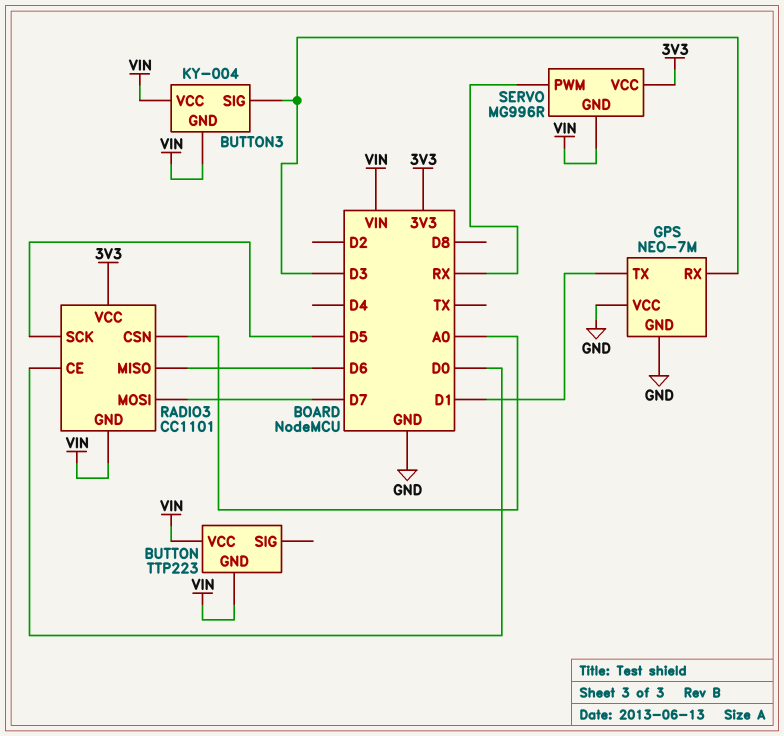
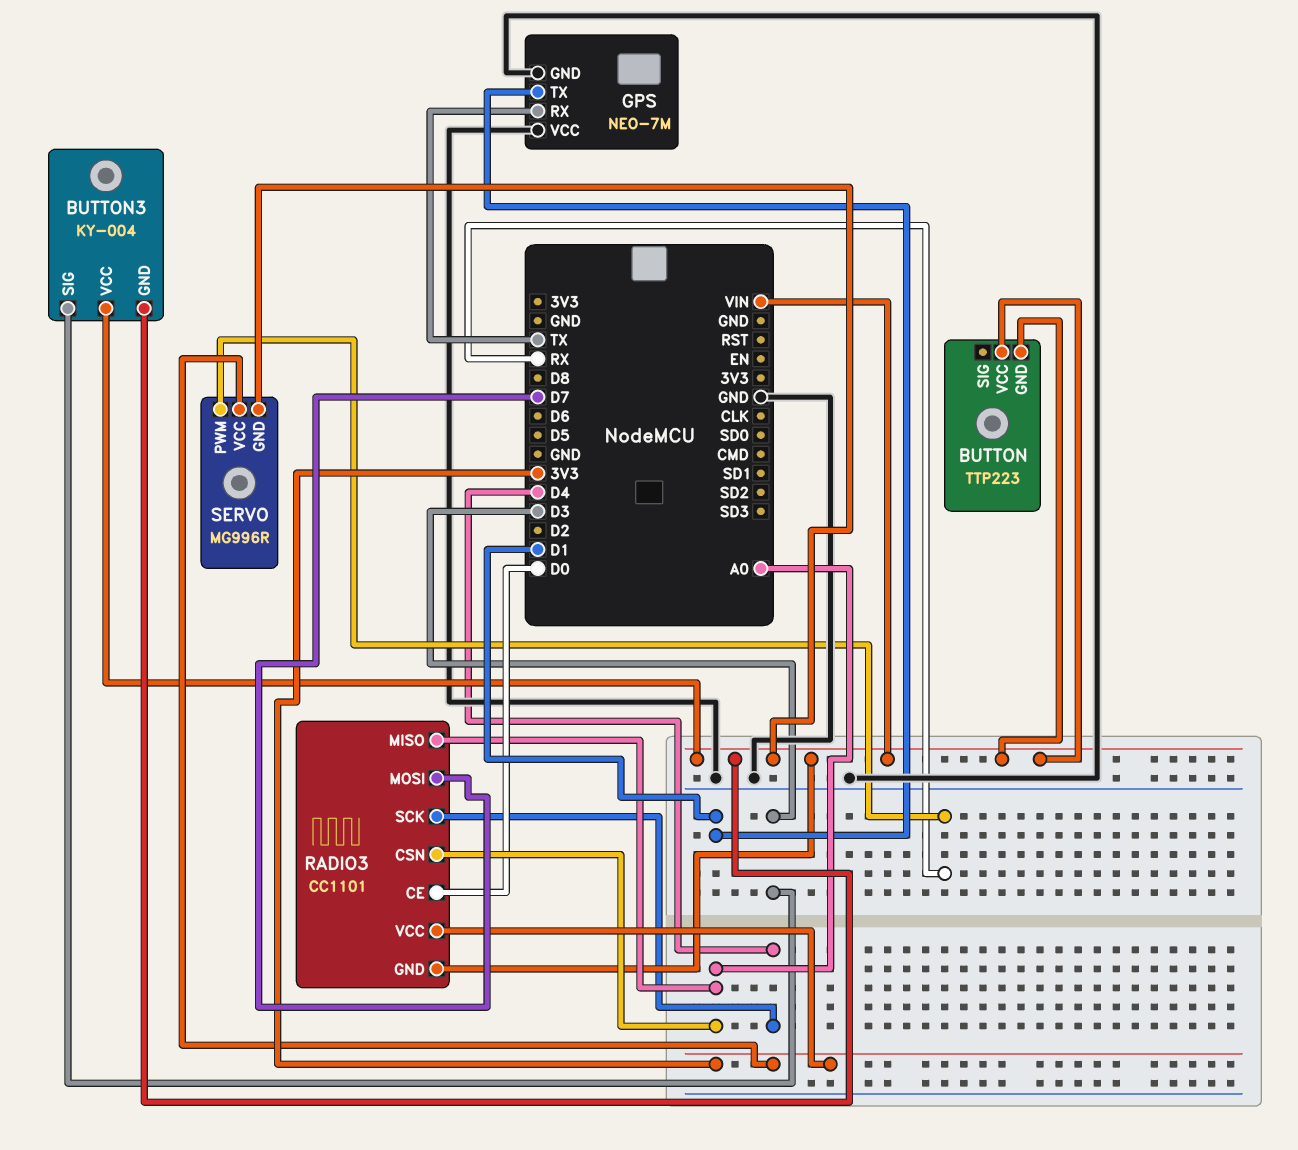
GPS pin RX: D3 -> TX
RADIO3 pin MISO: D6 -> A0
RADIO3 pin SCK: D5 -> D4

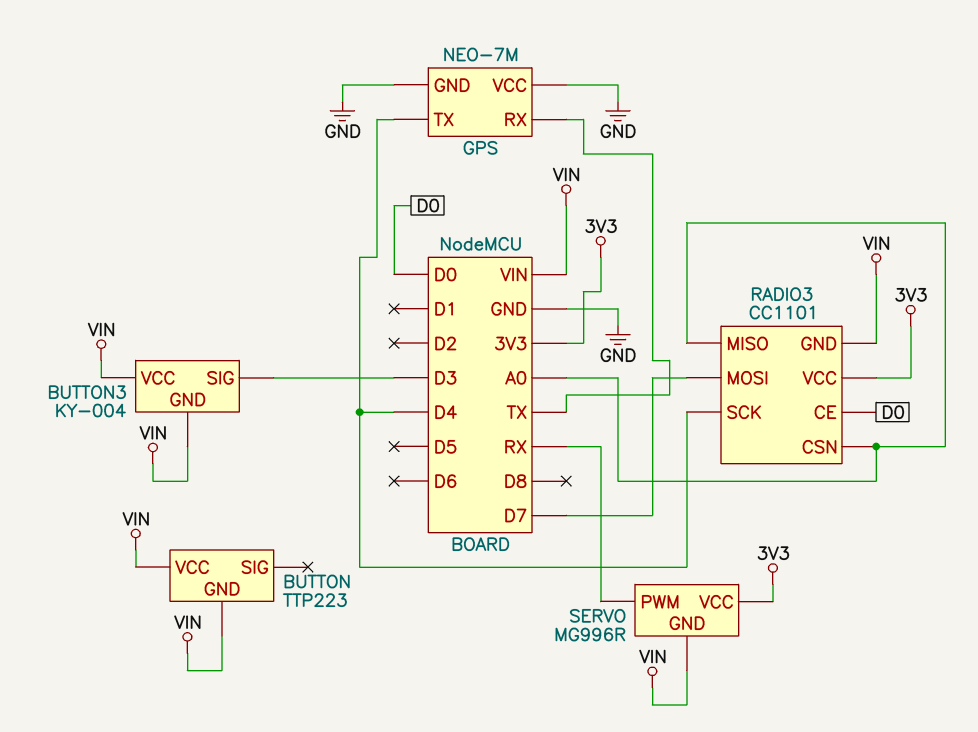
GPS pin TX: D1 -> D4

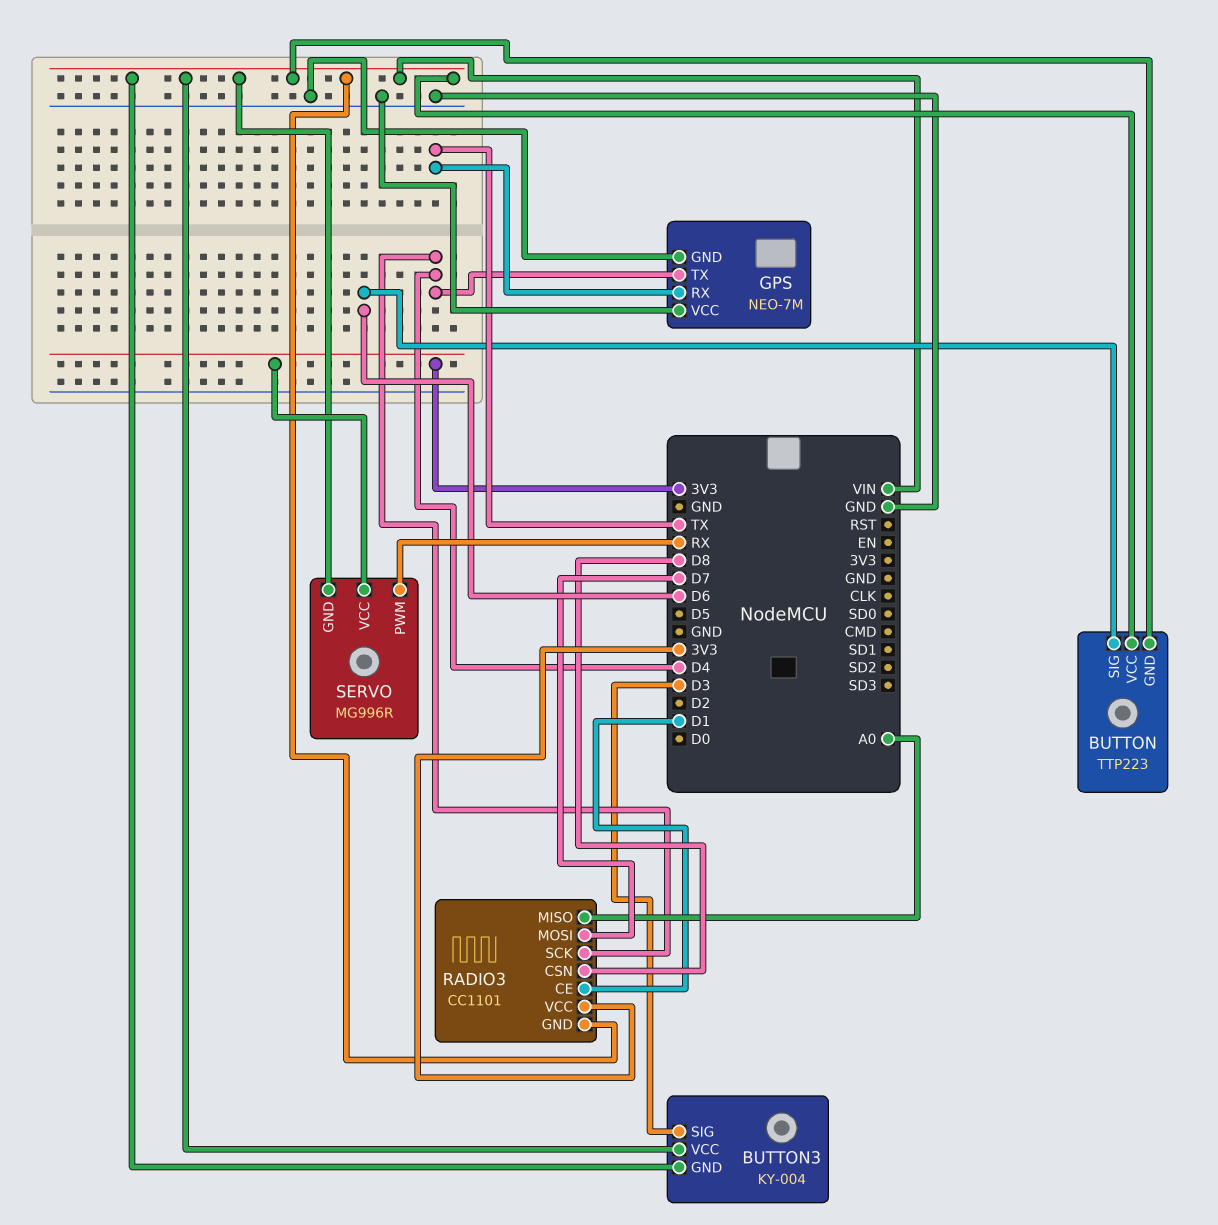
BUTTON pin SIG: none -> D6
RADIO3 pin CE: D0 -> D1
RADIO3 pin CSN: A0 -> D8

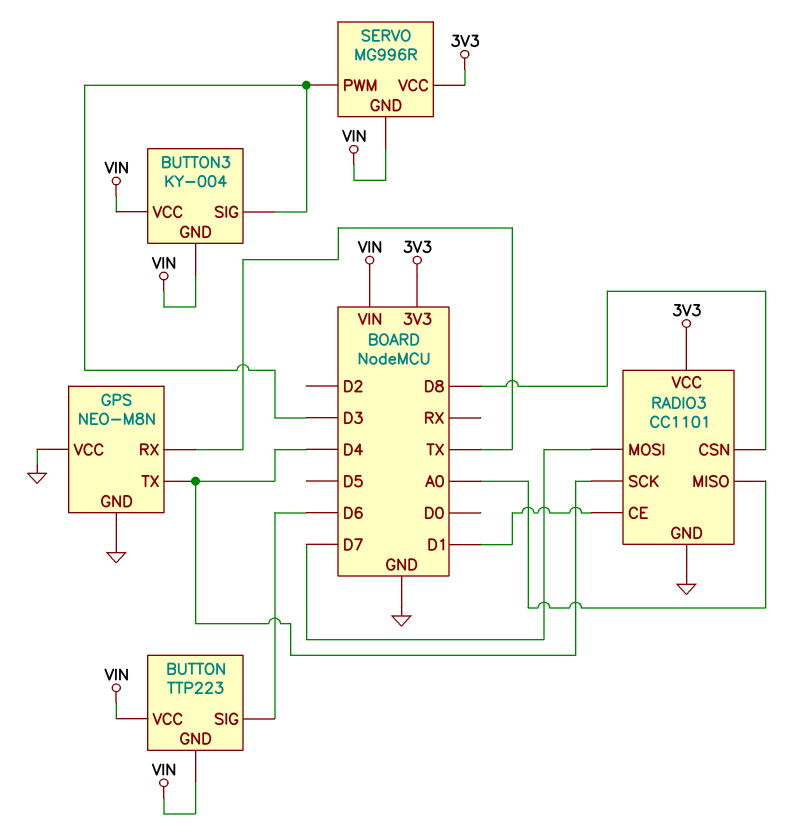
GPS: NEO-7M -> NEO-M8N
RADIO3 pin GND: VIN -> GND
SERVO pin PWM: RX -> D3

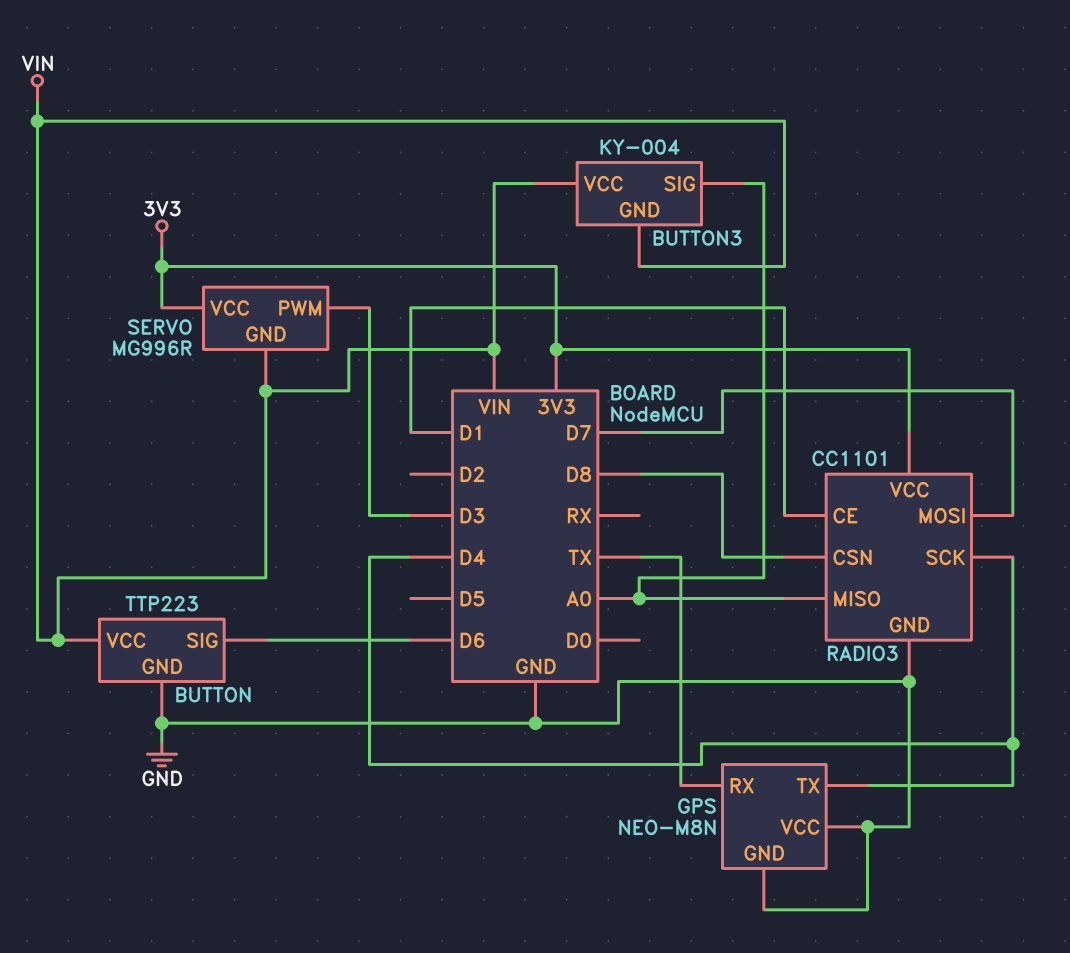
BUTTON pin GND: VIN -> GND
BUTTON3 pin SIG: D3 -> A0

